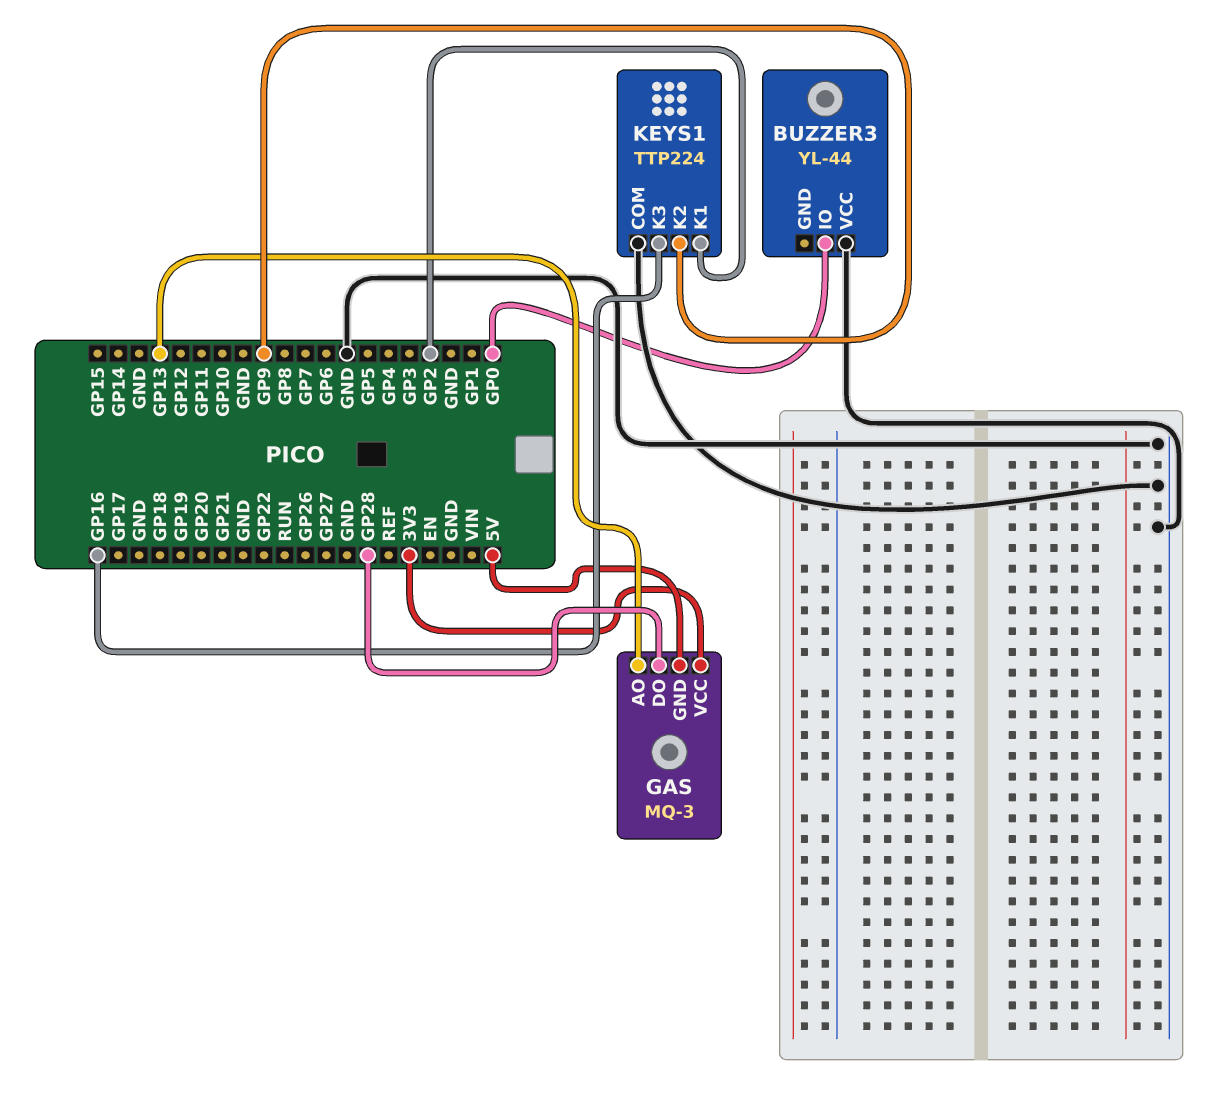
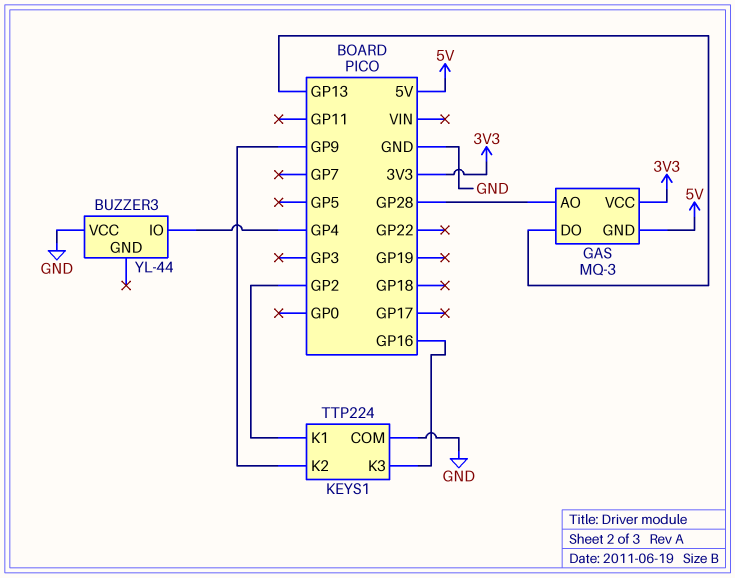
BUZZER3 pin IO: GP0 -> GP4
GAS pin AO: GP13 -> GP28
GAS pin DO: GP28 -> GP13

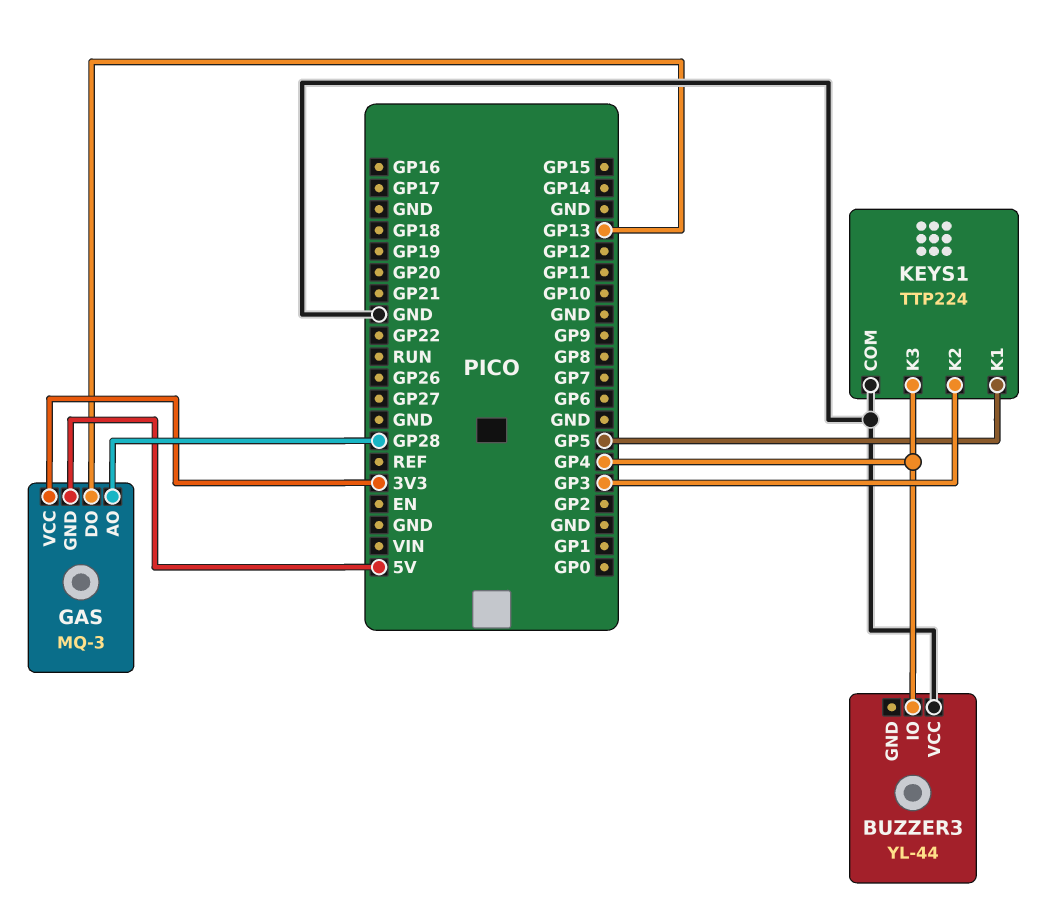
KEYS1 pin K1: GP2 -> GP5
KEYS1 pin K2: GP9 -> GP3
KEYS1 pin K3: GP16 -> GP4

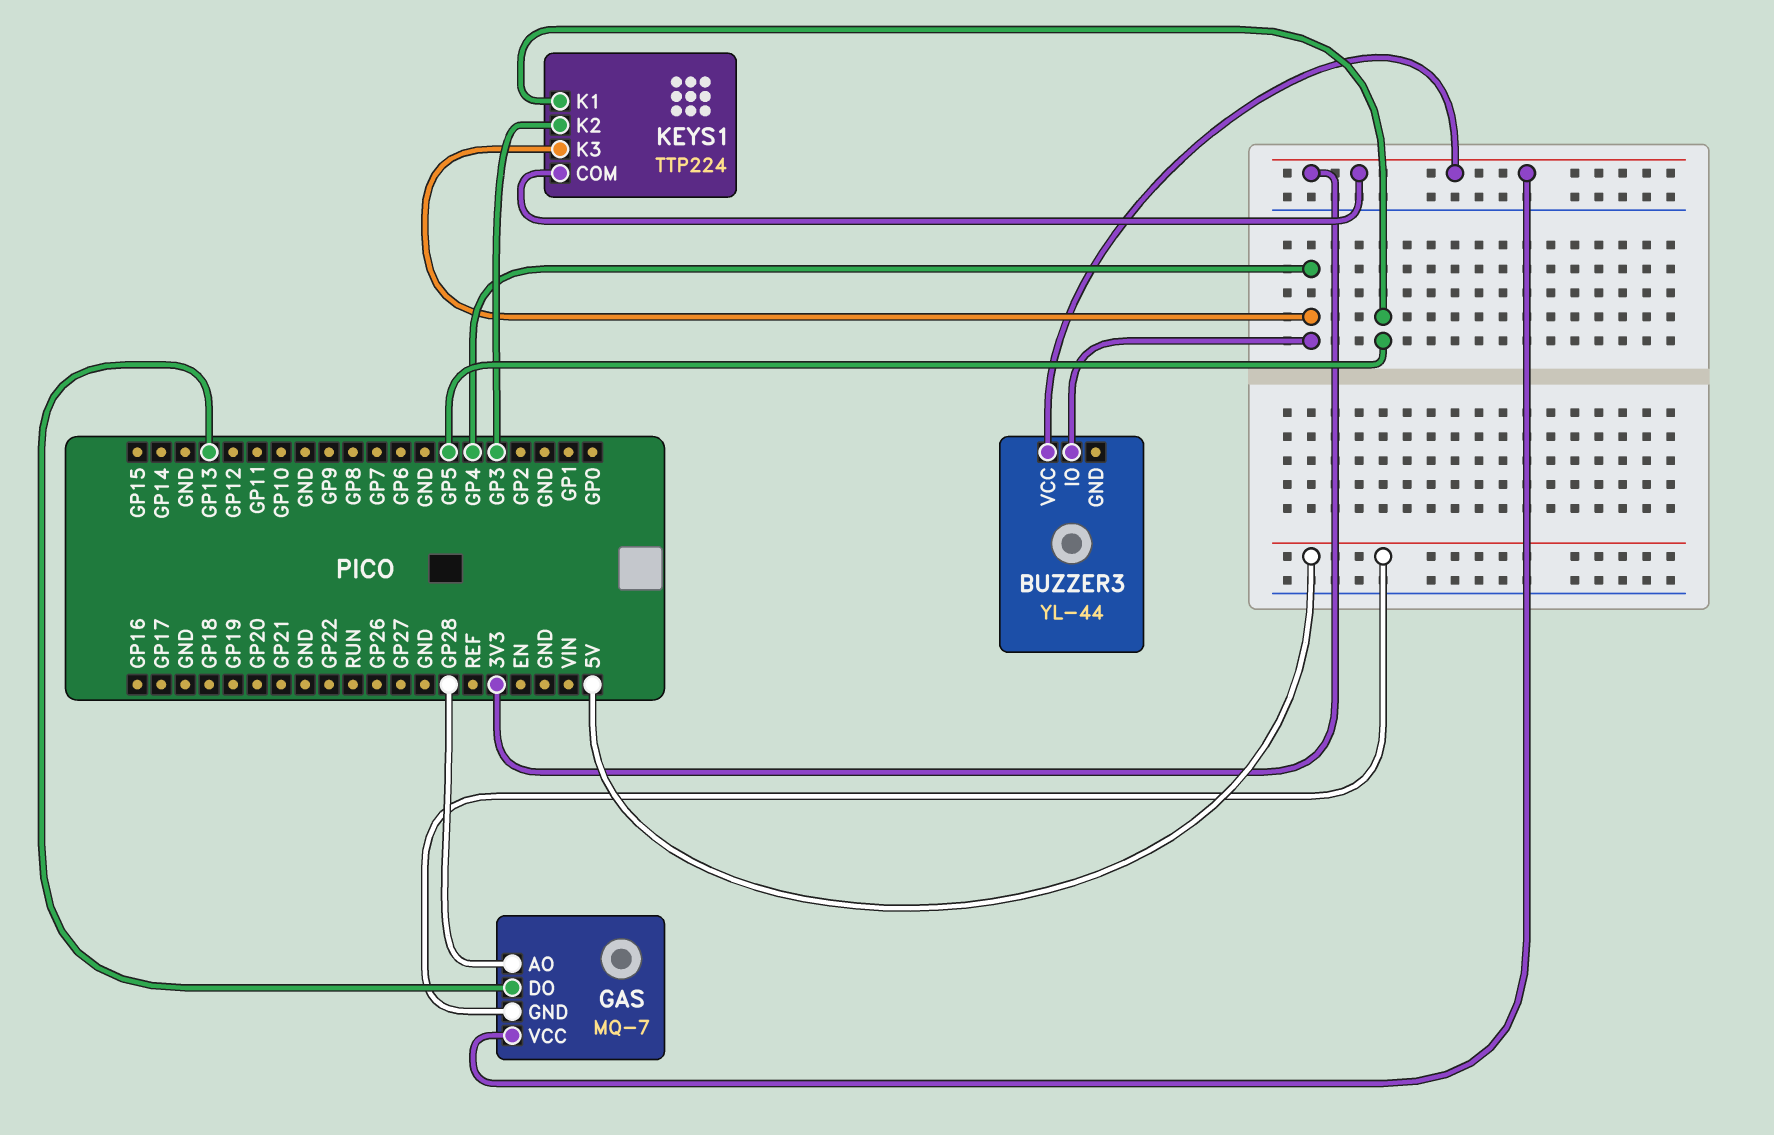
BUZZER3 pin VCC: GND -> 3V3
GAS: MQ-3 -> MQ-7
KEYS1 pin COM: GND -> 3V3

